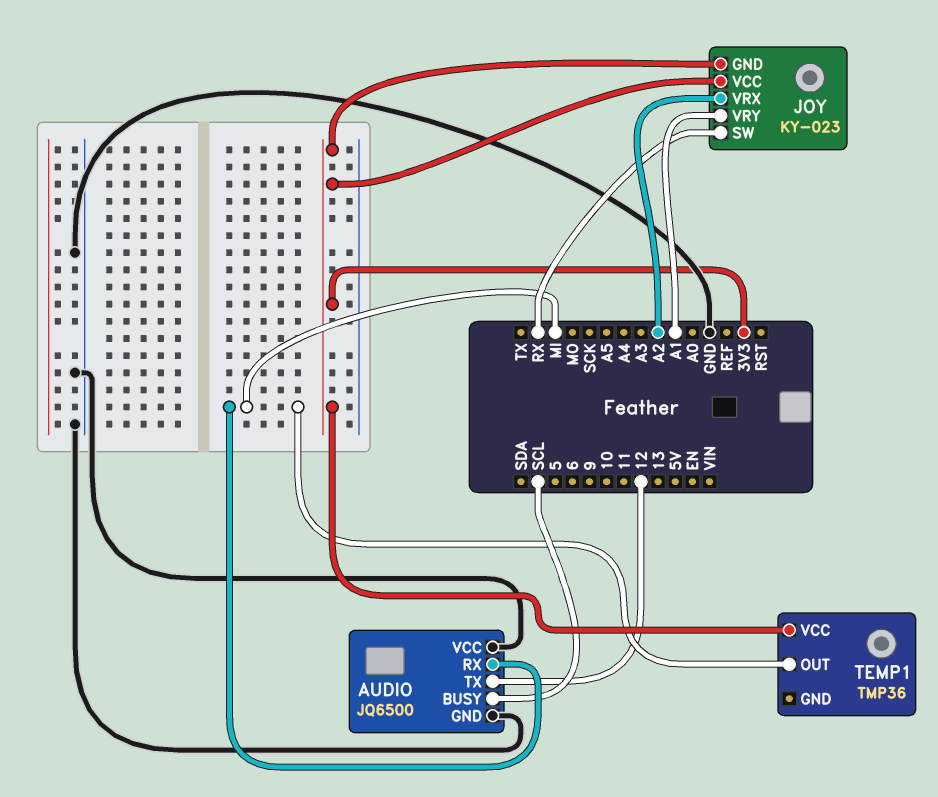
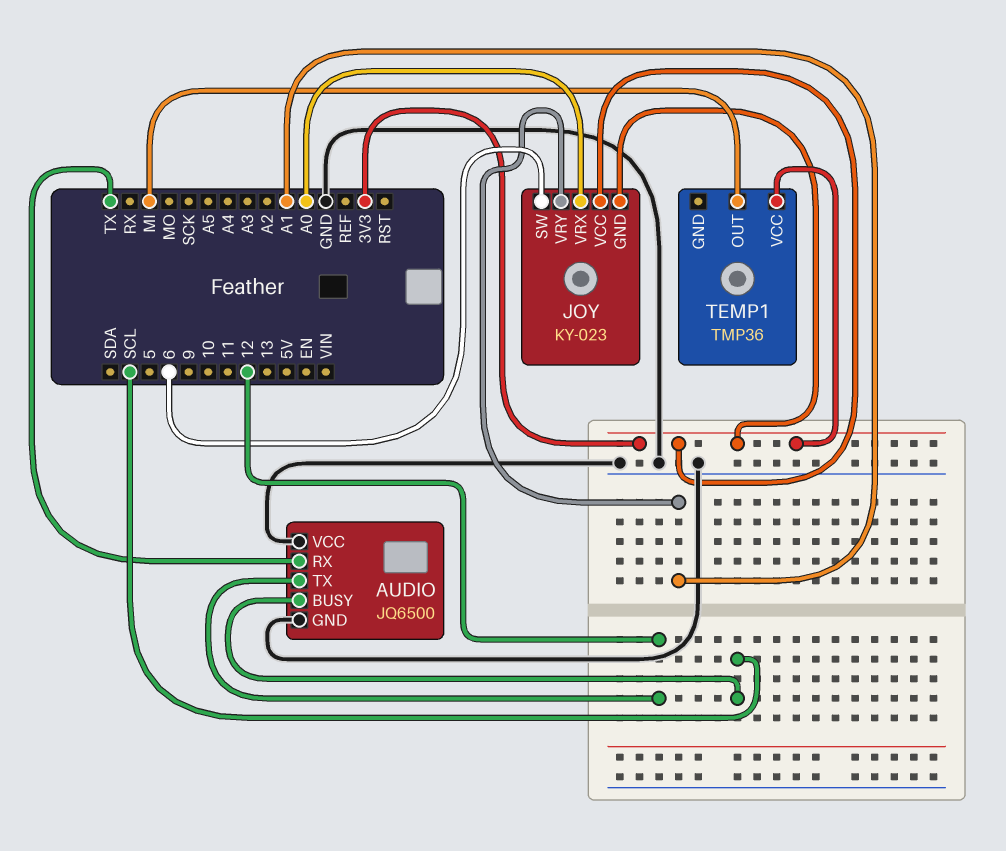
AUDIO pin RX: MI -> TX
JOY pin SW: RX -> 6
JOY pin VRX: A2 -> A0

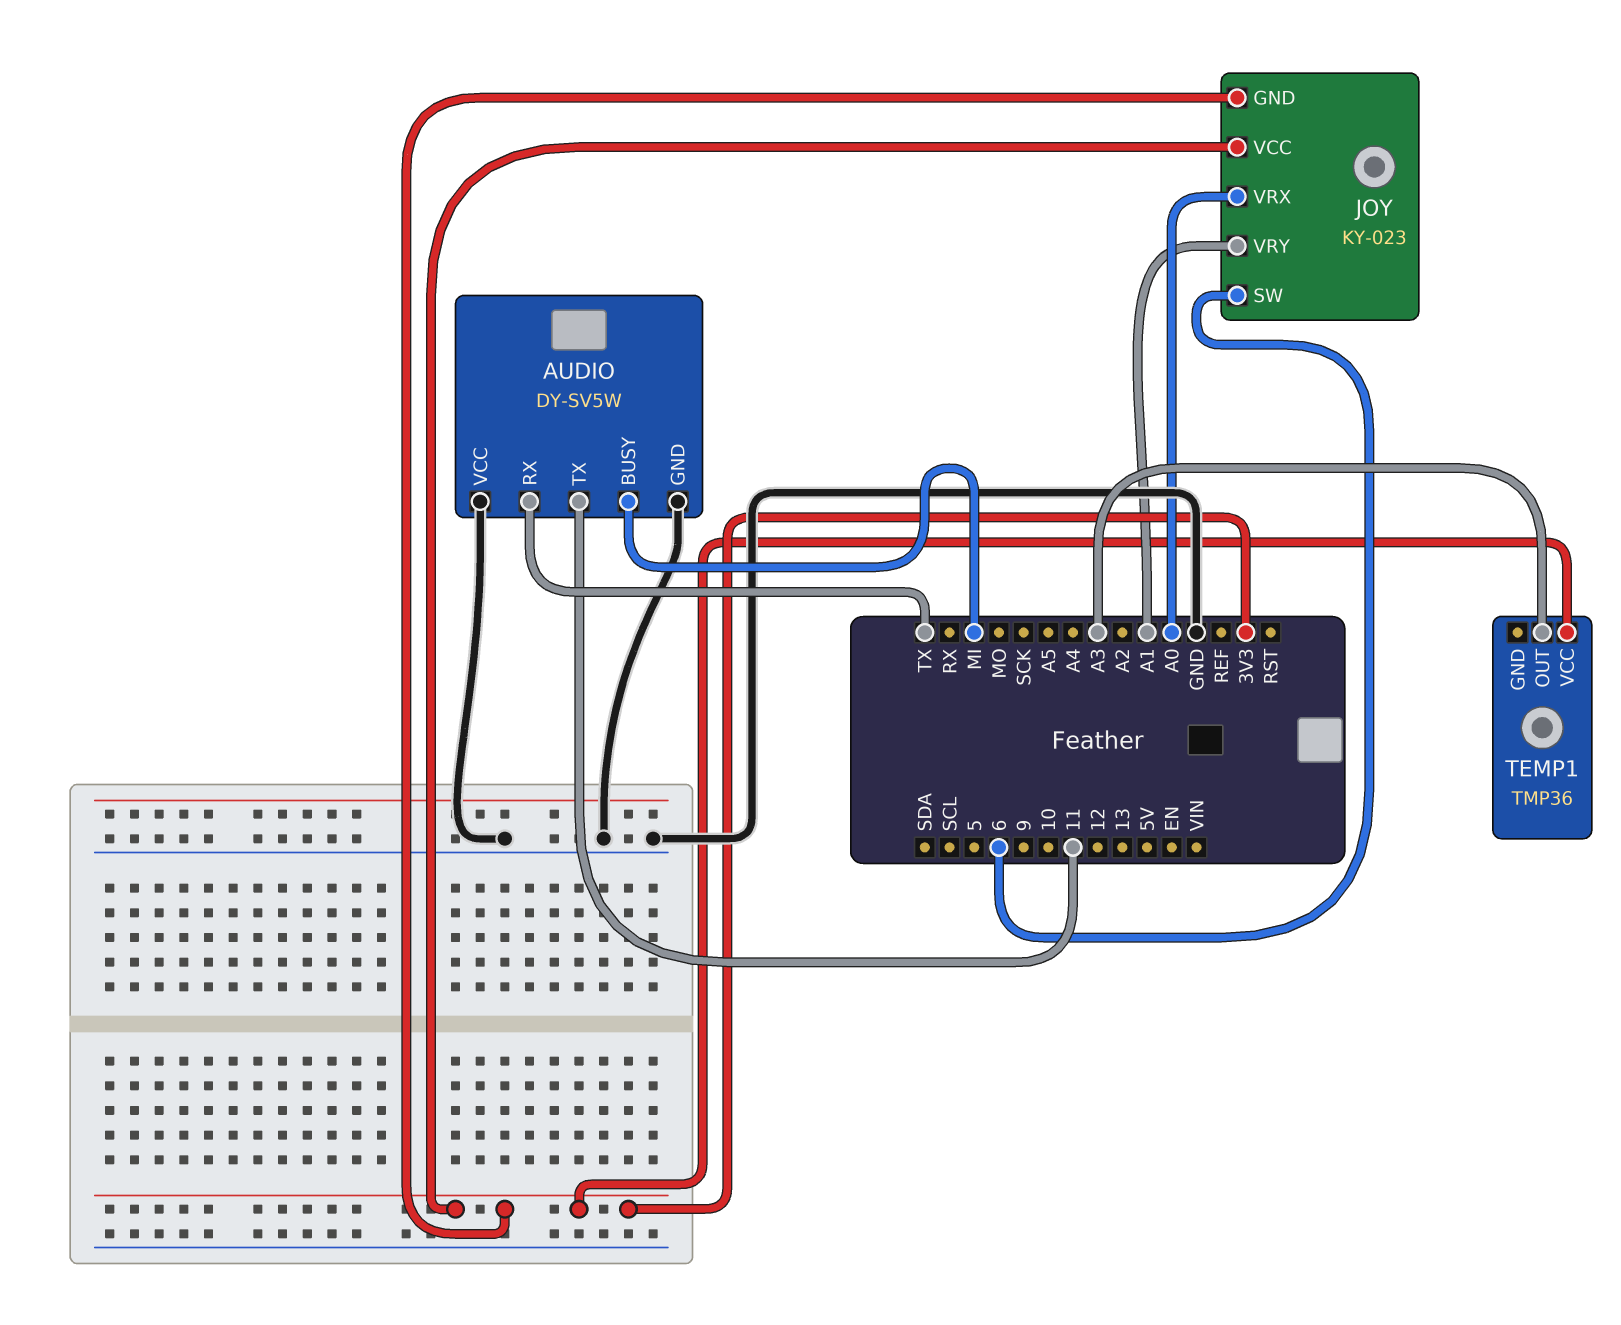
AUDIO: JQ6500 -> DY-SV5W
AUDIO pin BUSY: SCL -> MI
AUDIO pin TX: 12 -> 11
TEMP1 pin OUT: MI -> A3

